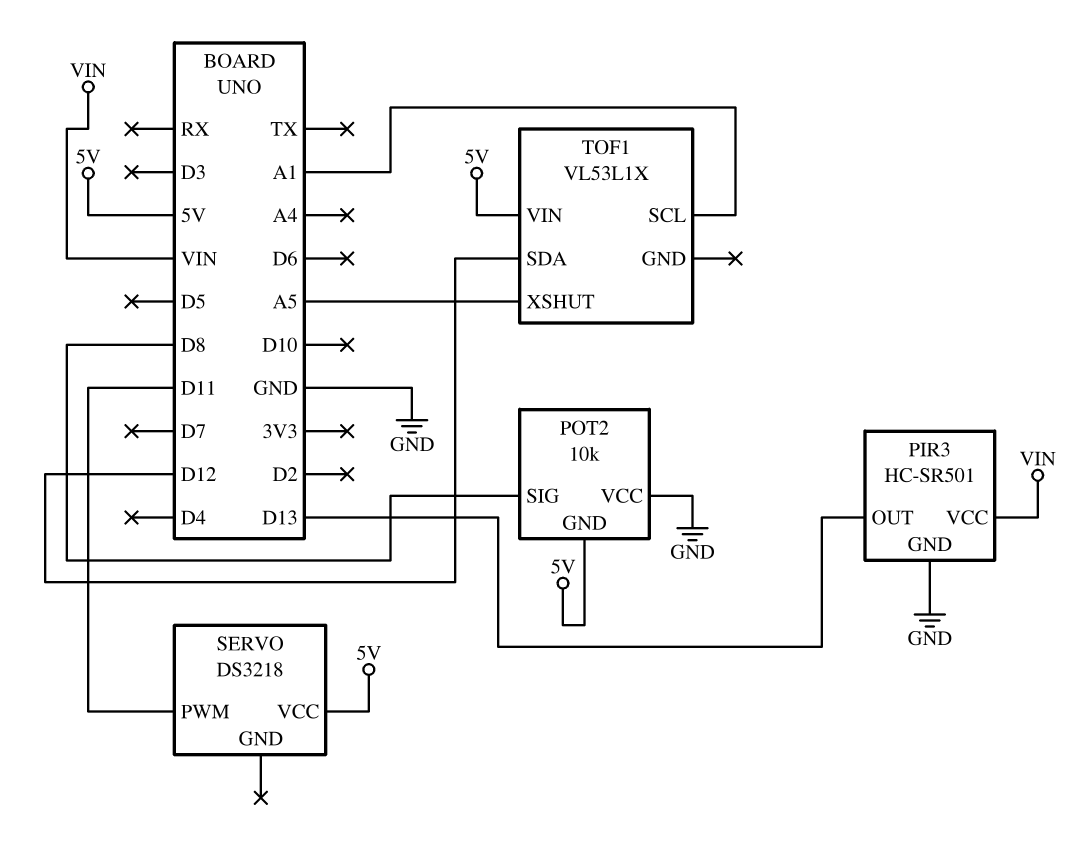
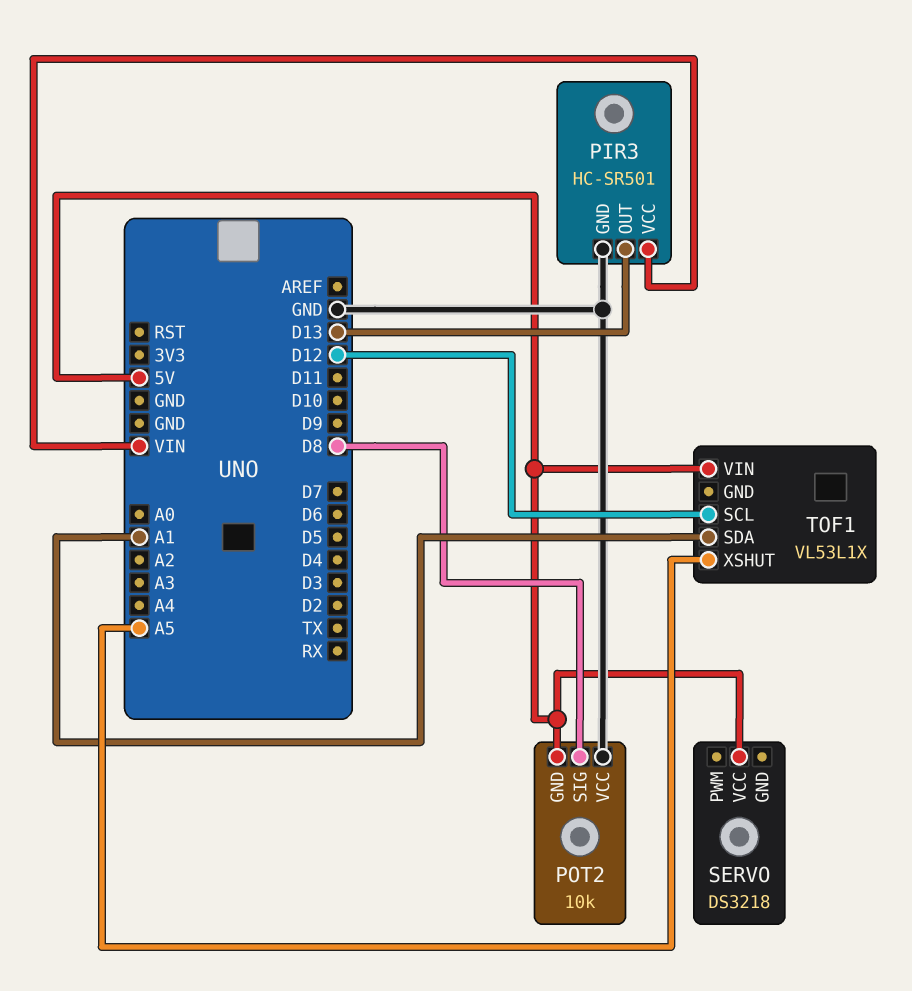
SERVO pin PWM: D11 -> none
TOF1 pin SCL: A1 -> D12
TOF1 pin SDA: D12 -> A1

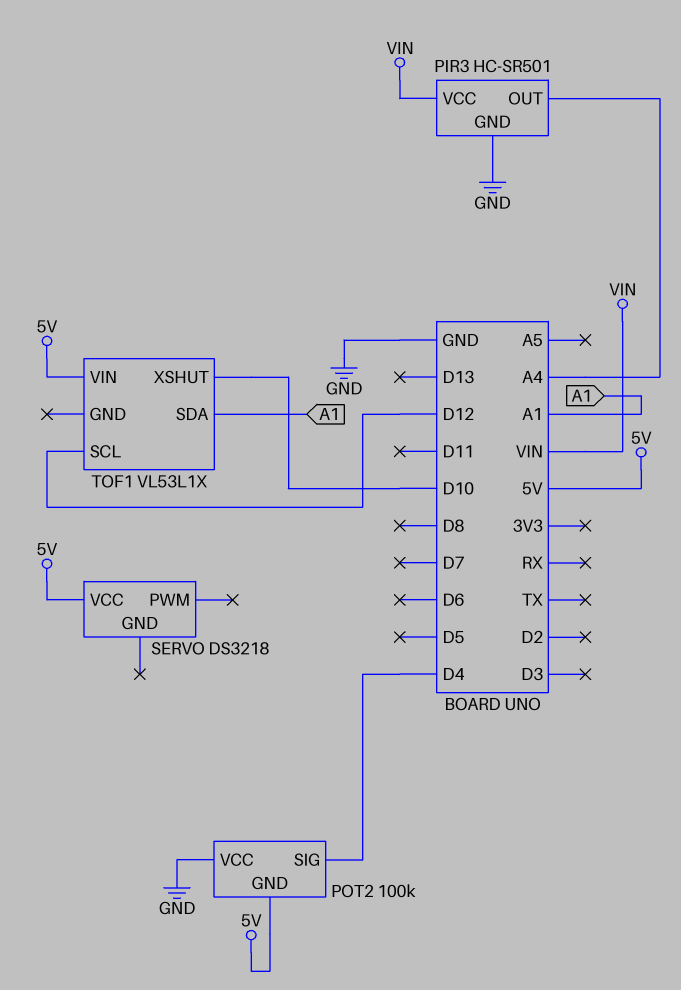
PIR3 pin OUT: D13 -> A4
POT2: 10k -> 100k
POT2 pin SIG: D8 -> D4
TOF1 pin XSHUT: A5 -> D10

